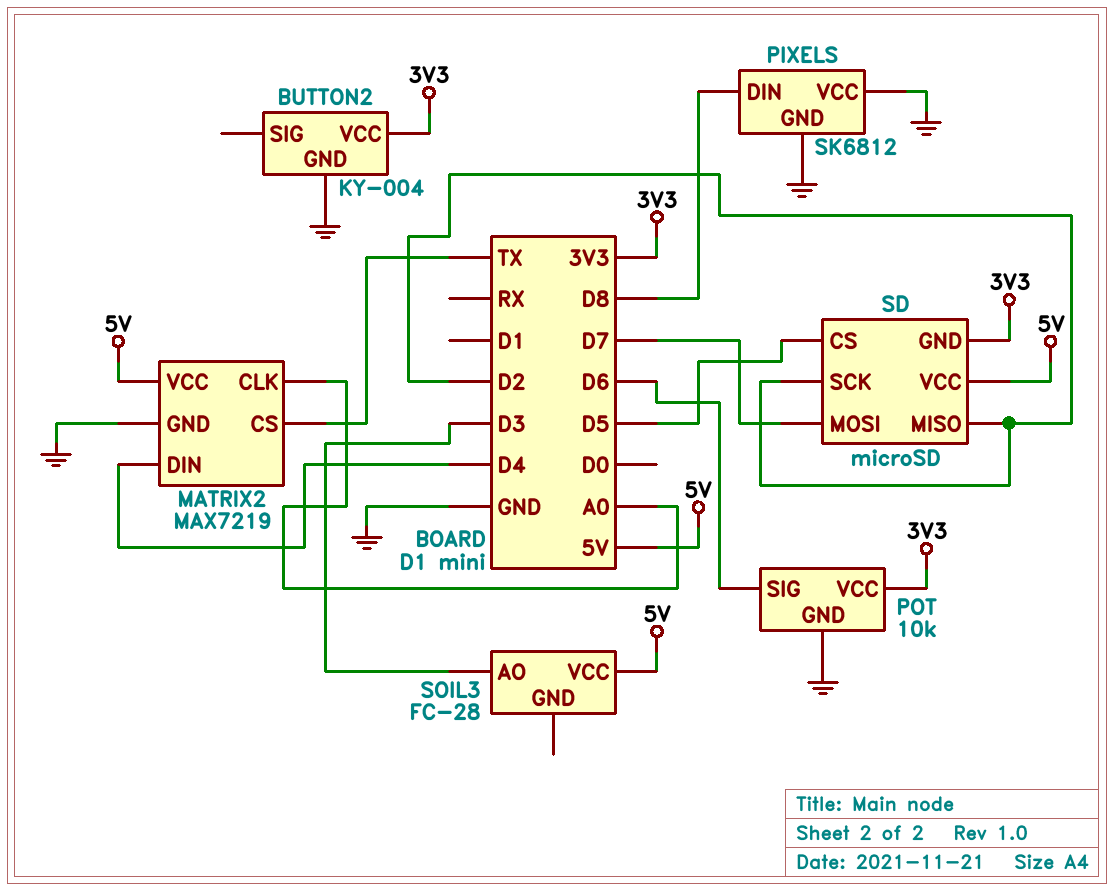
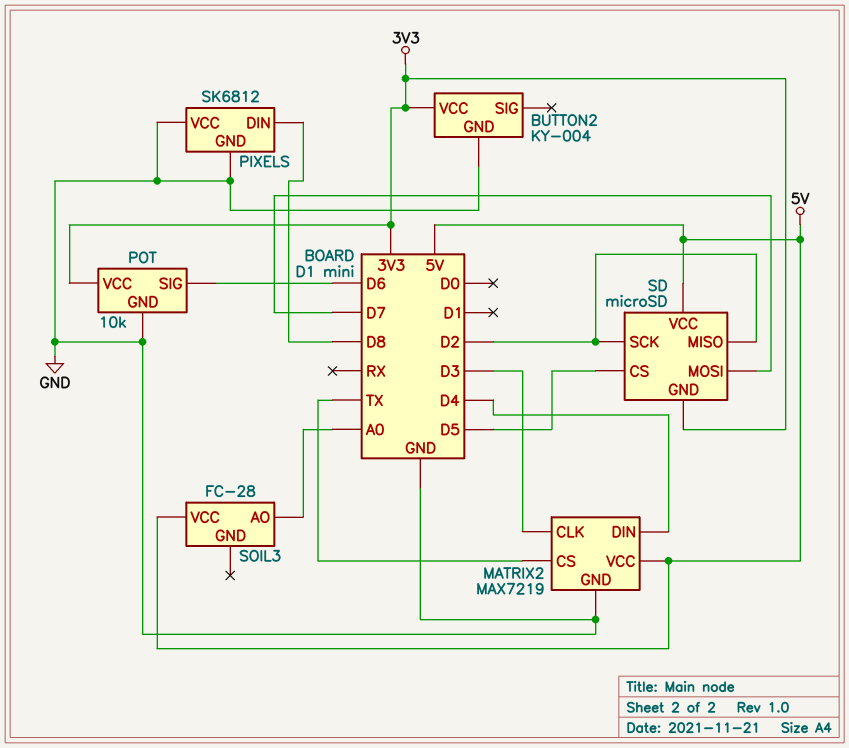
MATRIX2 pin CLK: A0 -> D3
SOIL3 pin AO: D3 -> A0

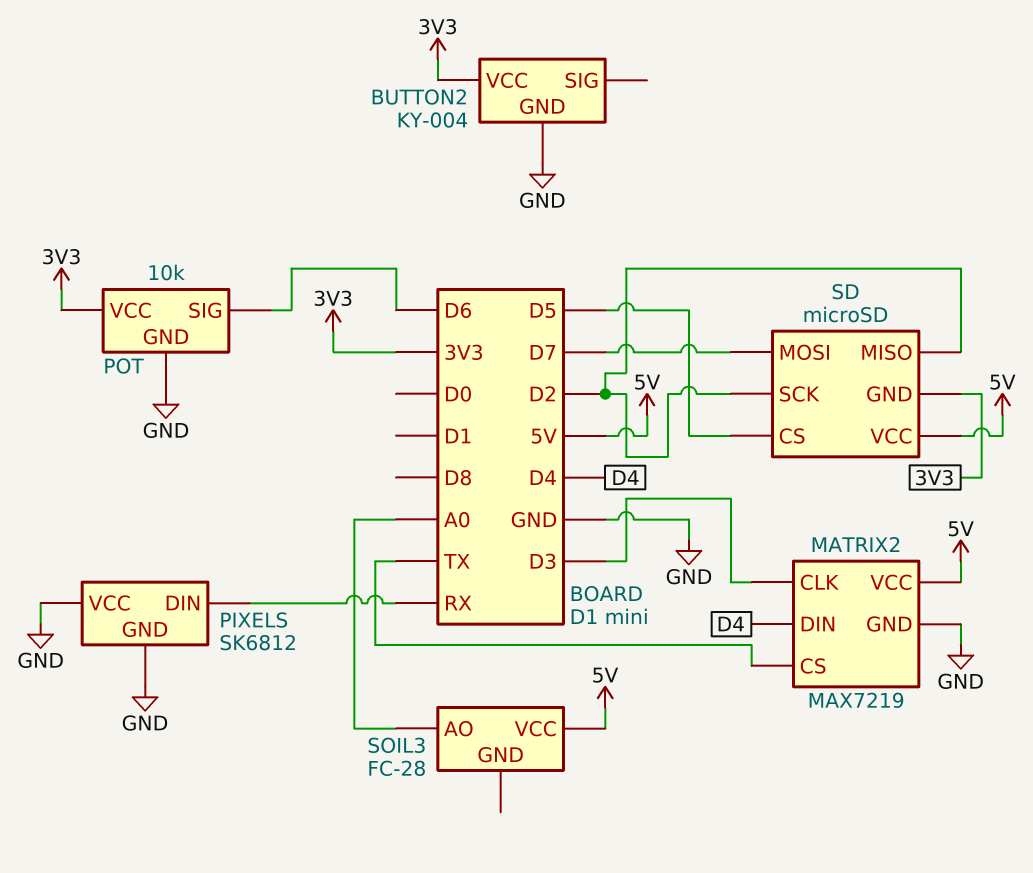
PIXELS pin DIN: D8 -> RX

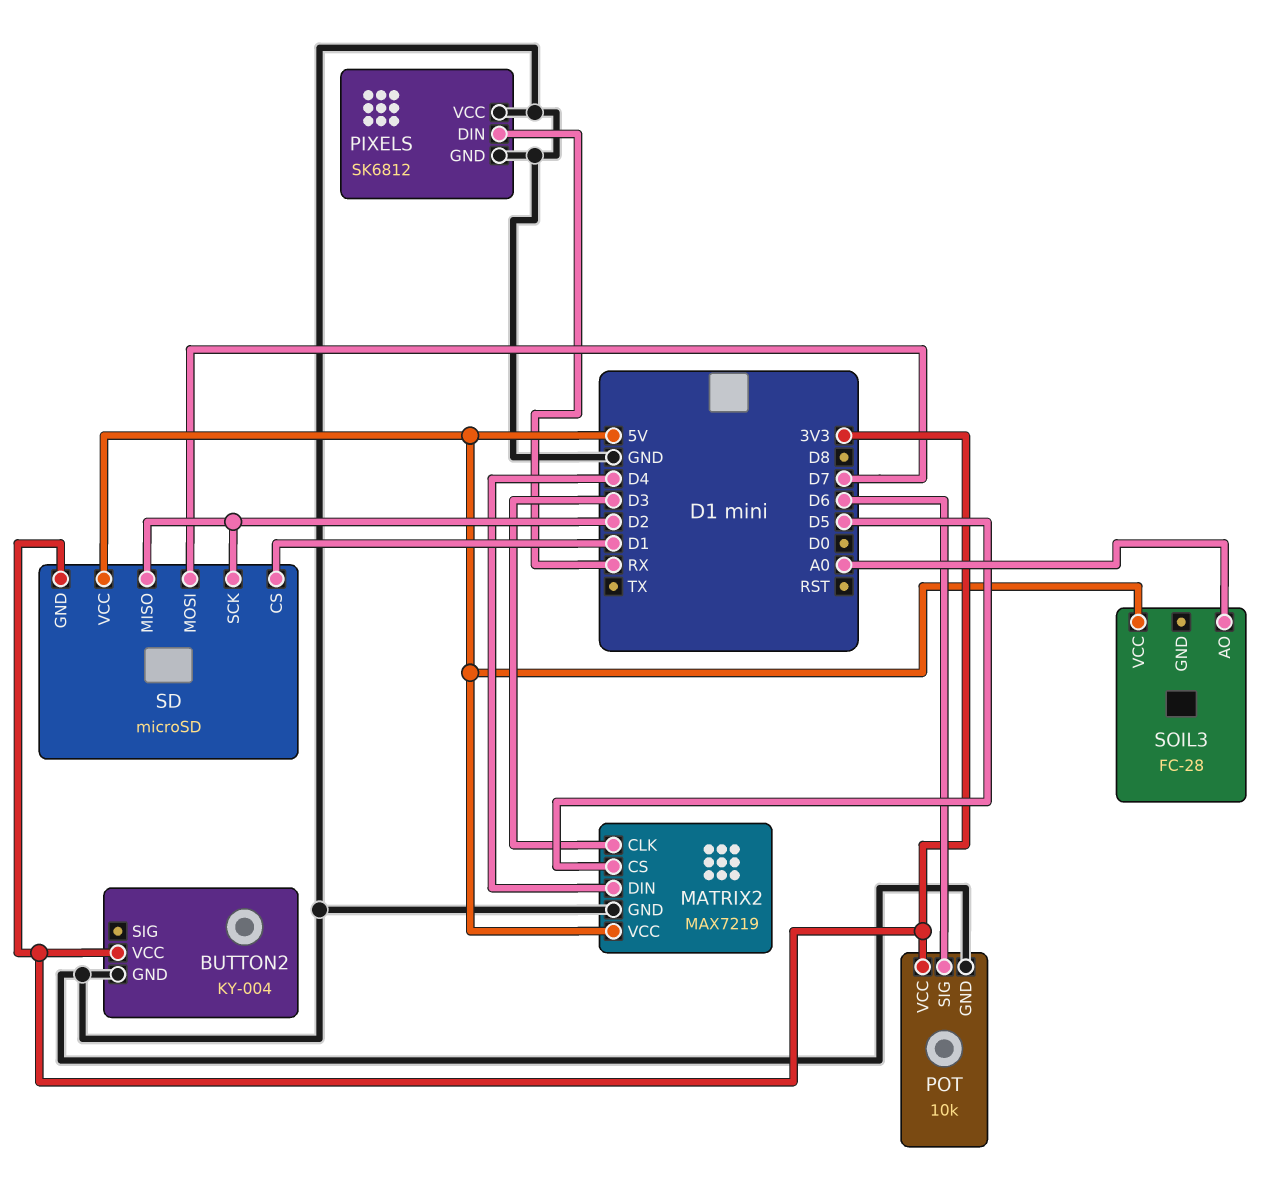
MATRIX2 pin CS: TX -> D5
SD pin CS: D5 -> D1

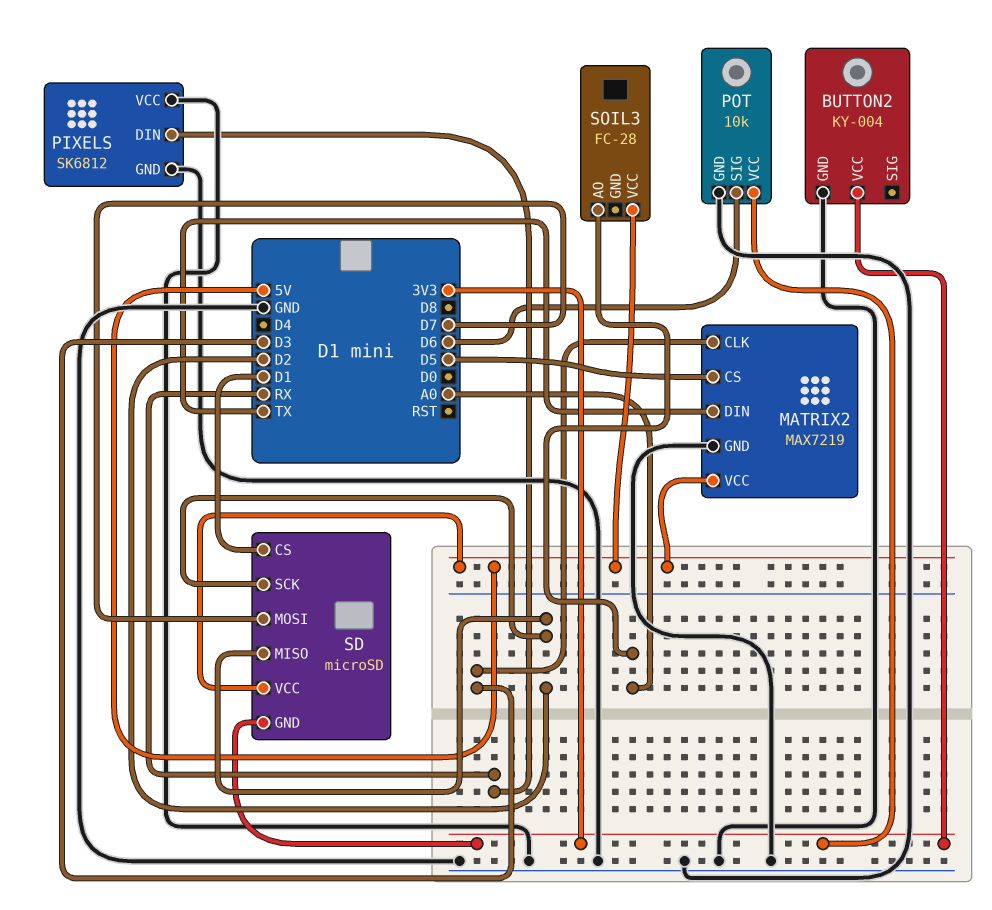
MATRIX2 pin DIN: D4 -> TX

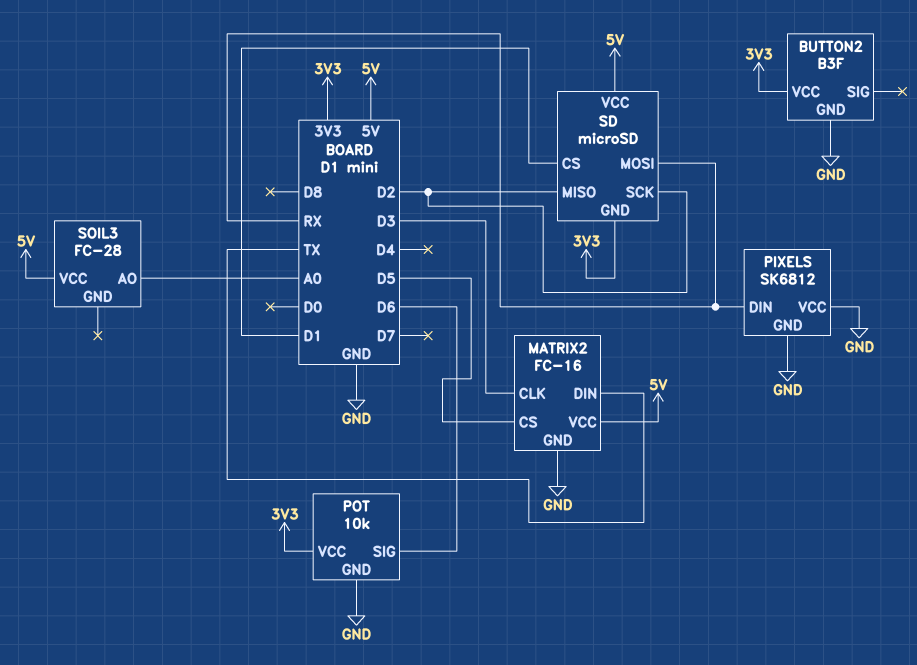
BUTTON2: KY-004 -> B3F
MATRIX2: MAX7219 -> FC-16
SD pin MOSI: D7 -> RX

